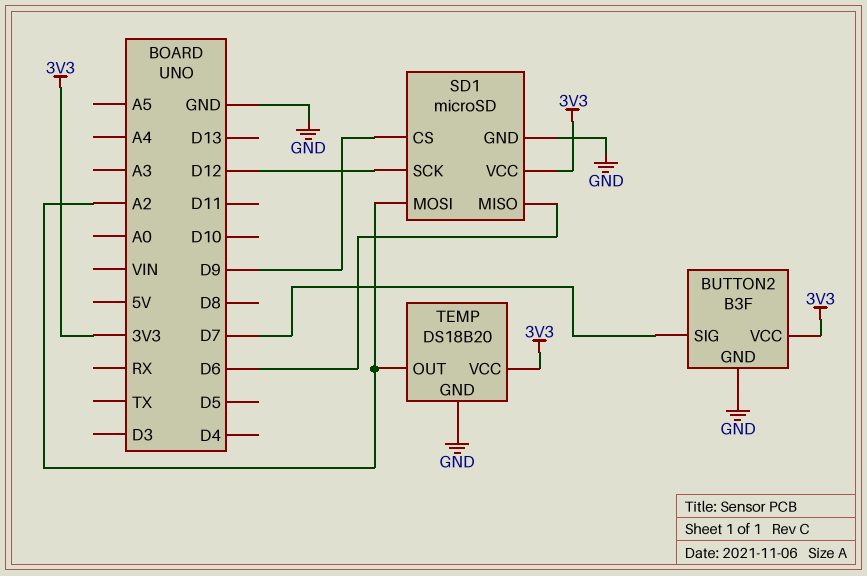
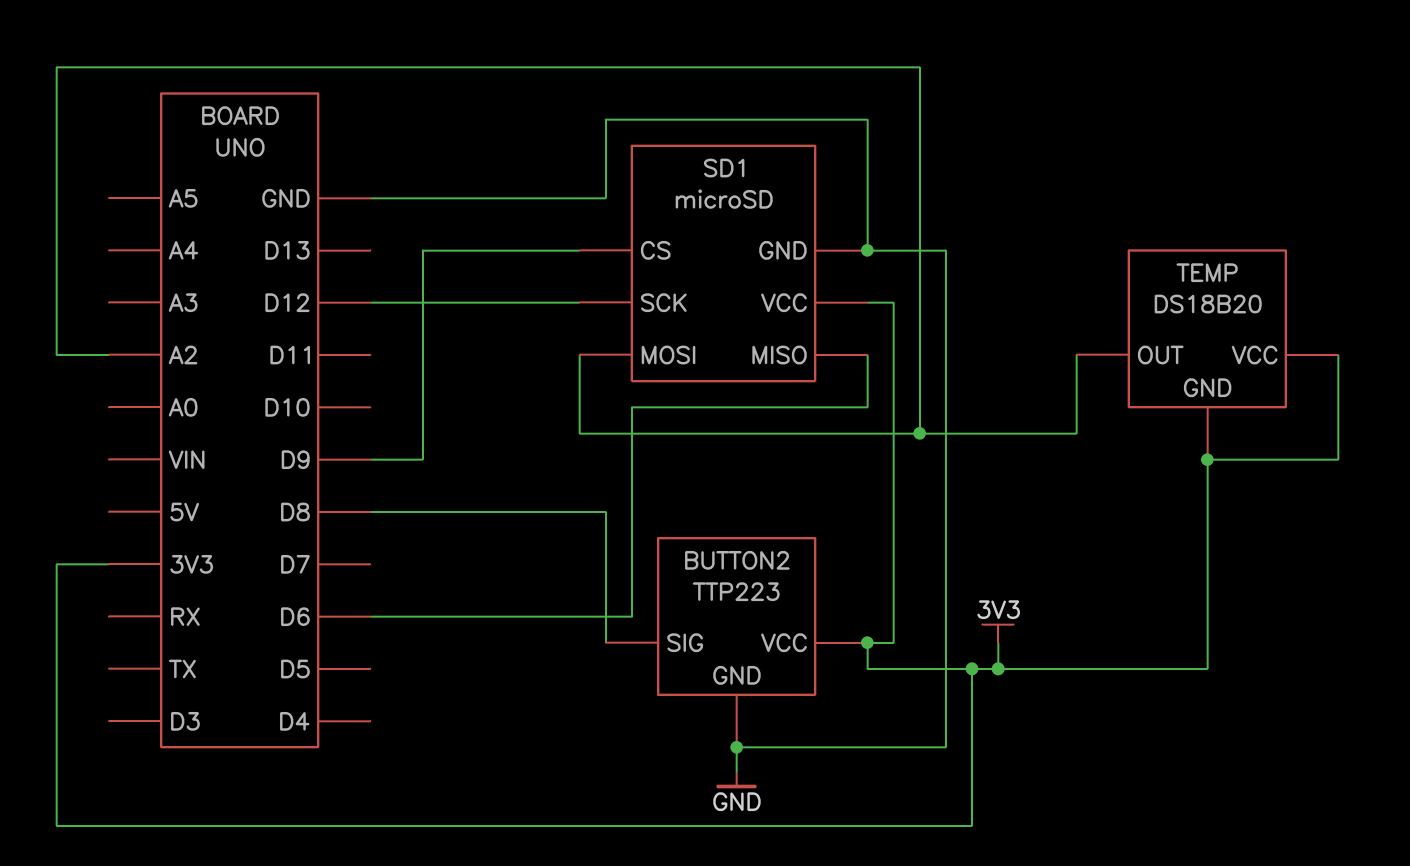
BUTTON2: B3F -> TTP223
BUTTON2 pin SIG: D7 -> D8
TEMP pin GND: GND -> 3V3

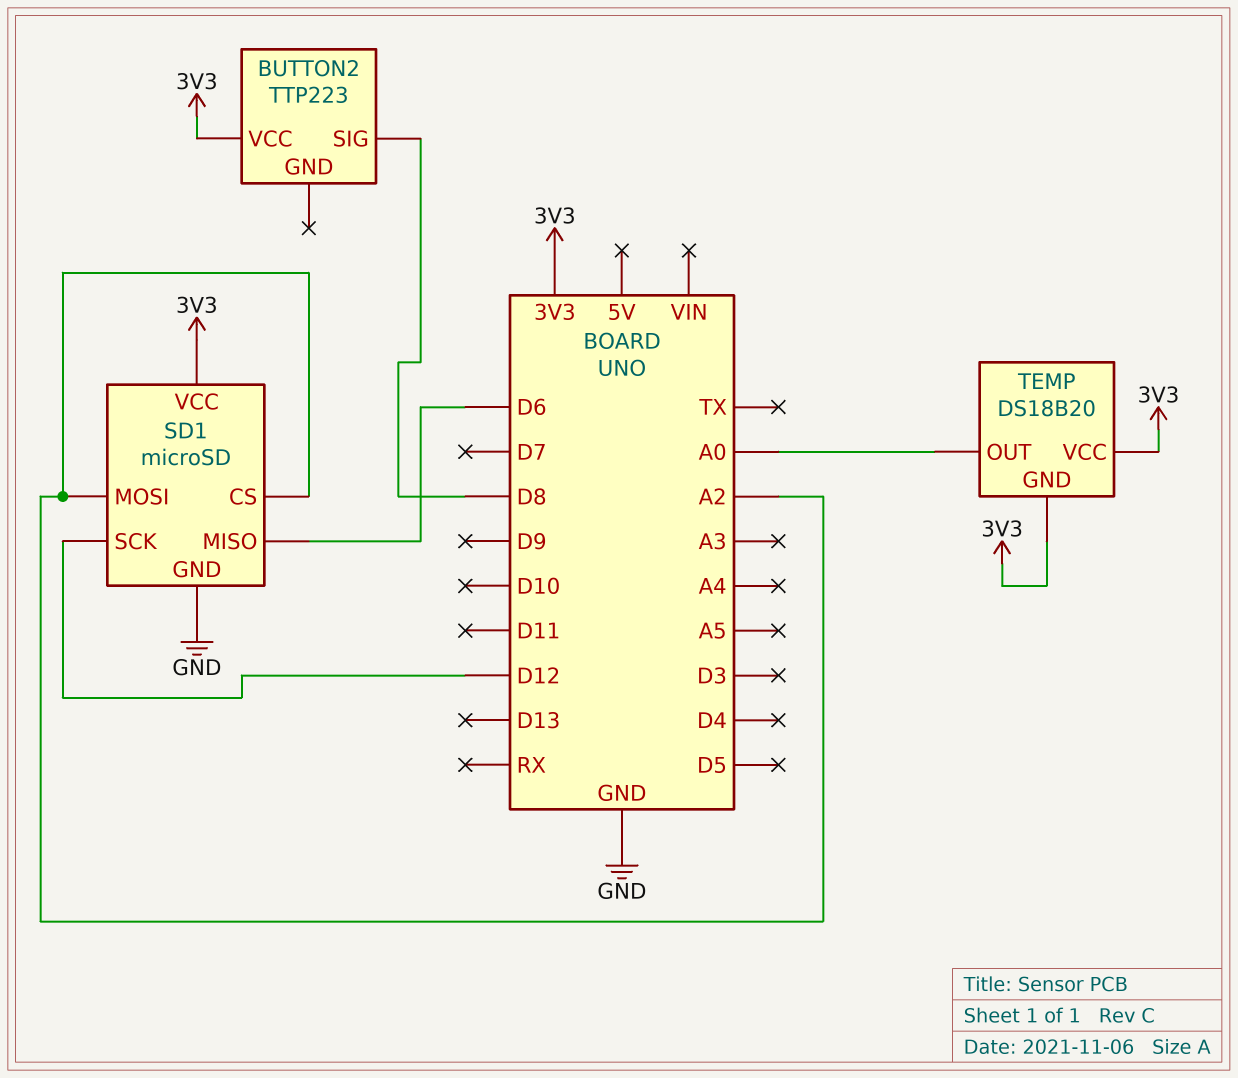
BUTTON2 pin GND: GND -> none
SD1 pin CS: D9 -> A2
TEMP pin OUT: A2 -> A0

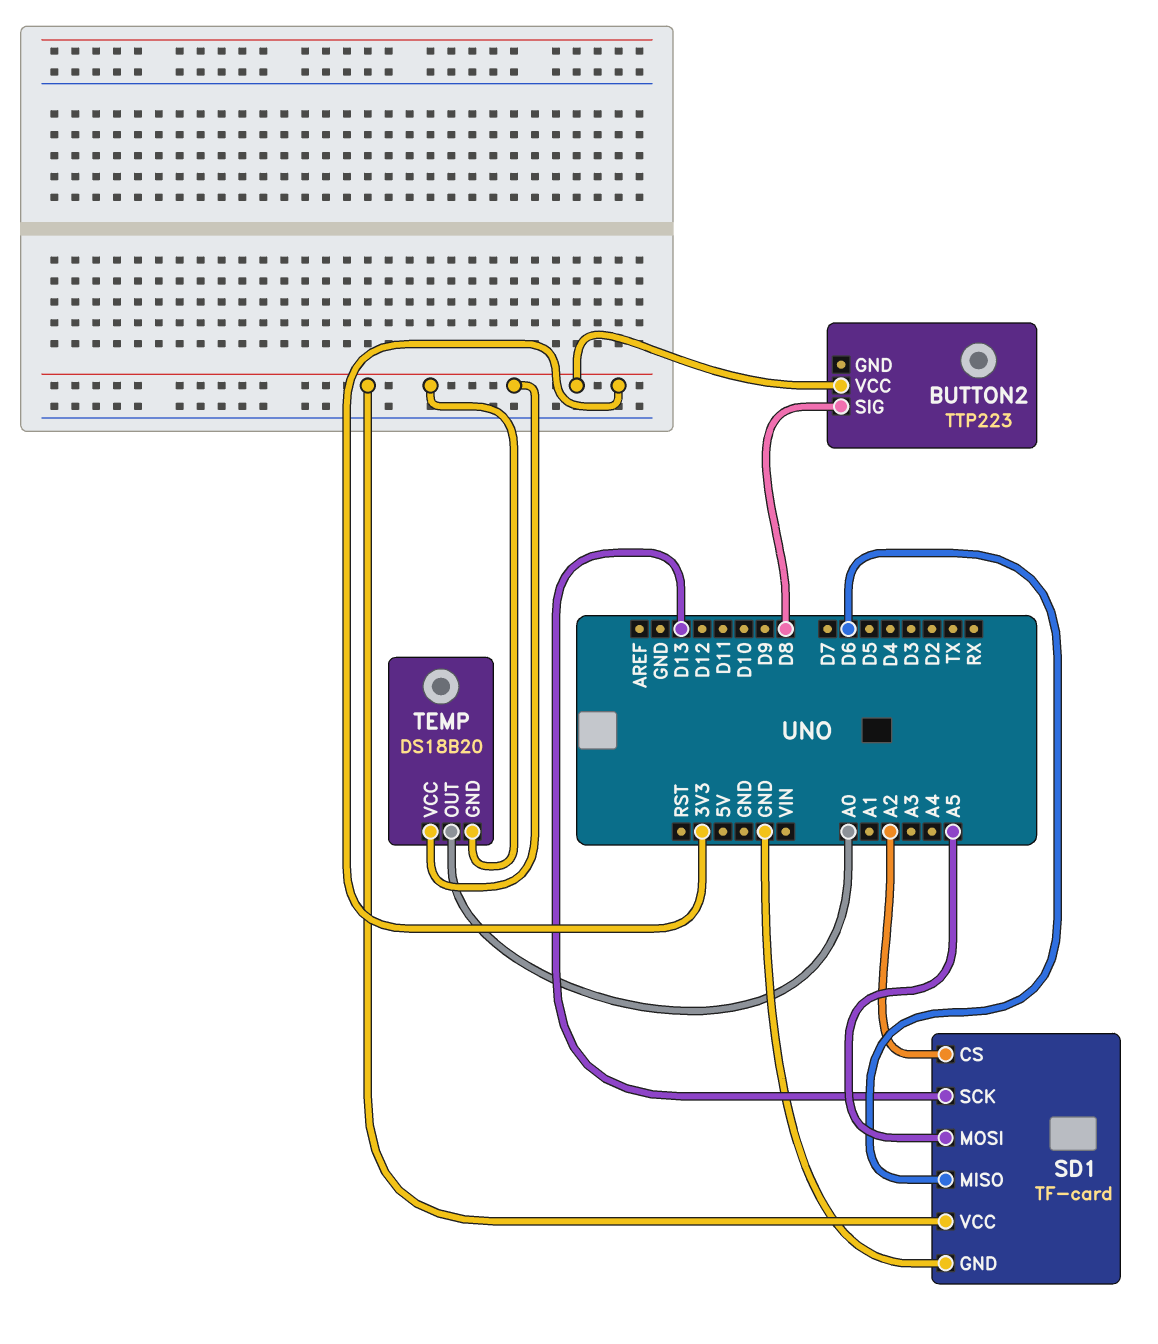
SD1: microSD -> TF-card
SD1 pin MOSI: A2 -> A5
SD1 pin SCK: D12 -> D13

